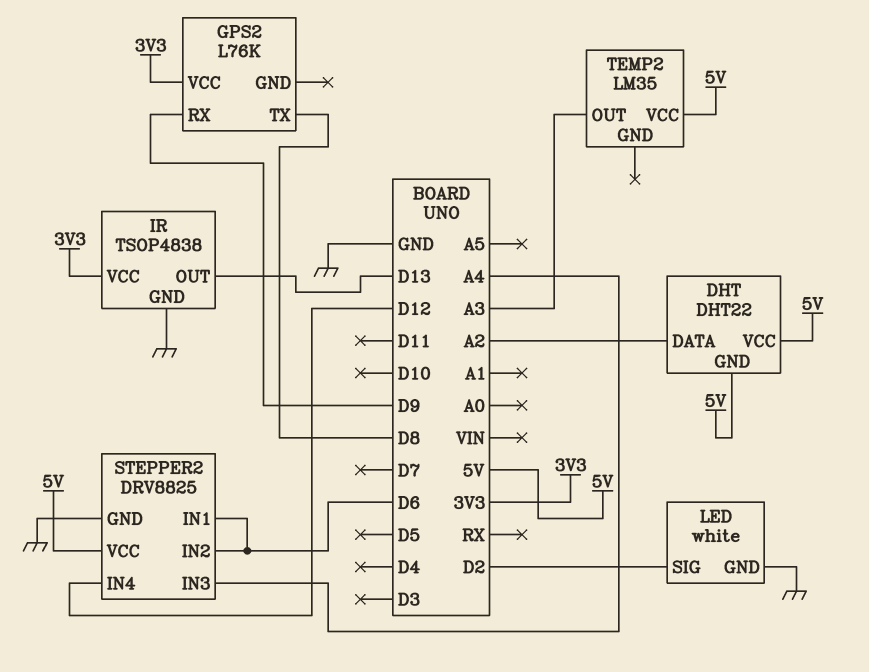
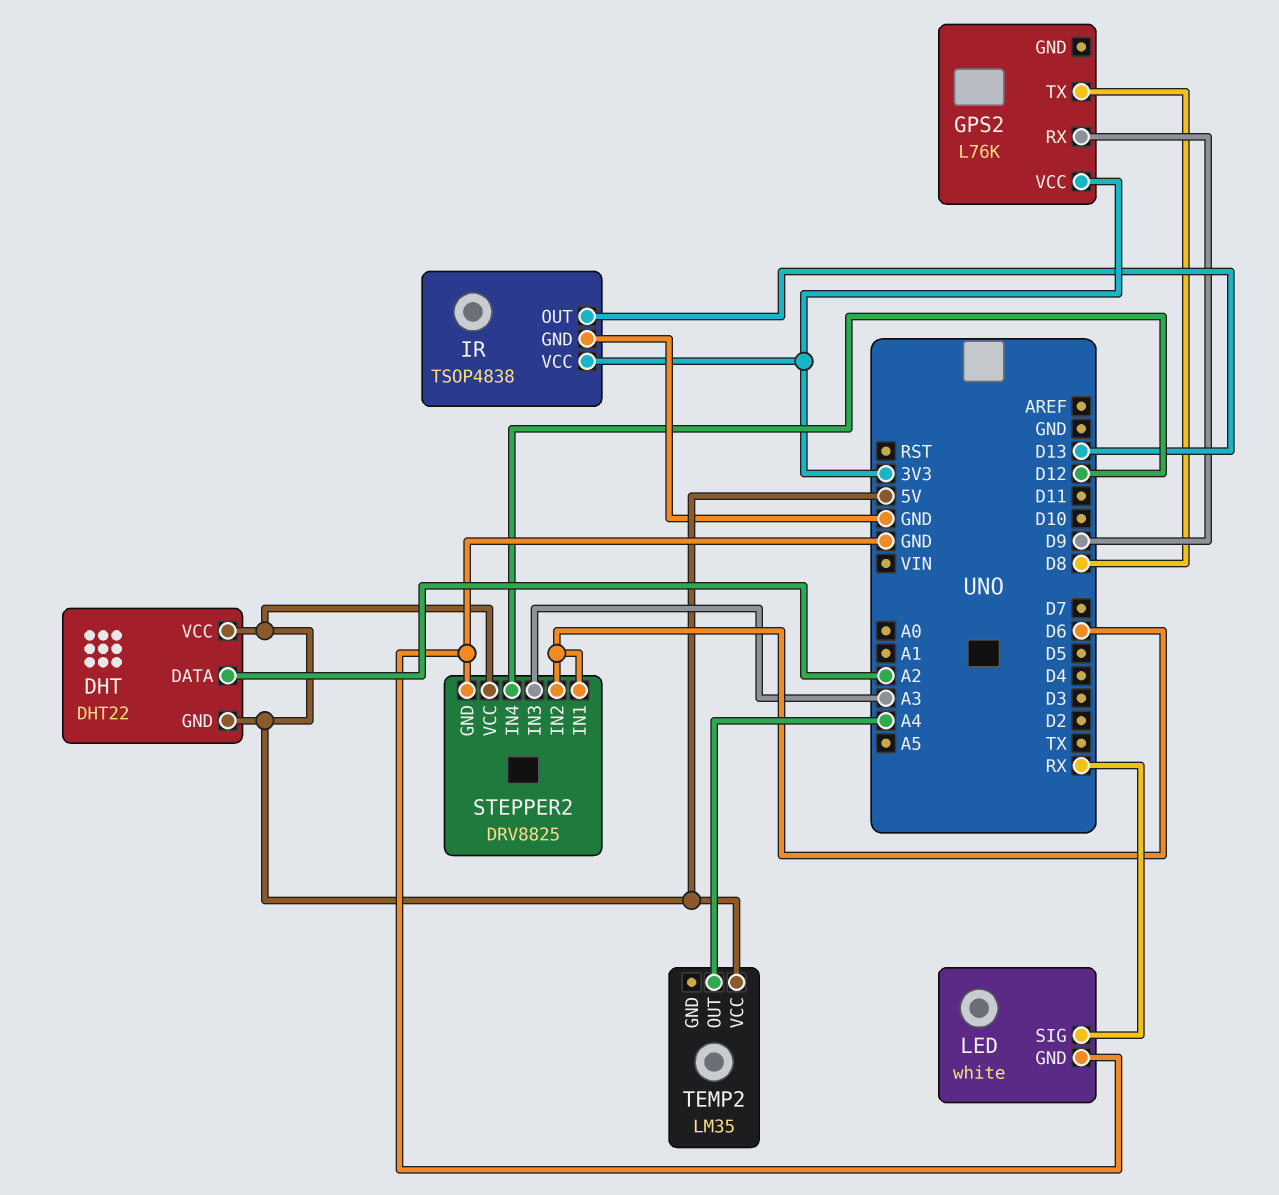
LED pin SIG: D2 -> RX
STEPPER2 pin IN3: A4 -> A3
TEMP2 pin OUT: A3 -> A4

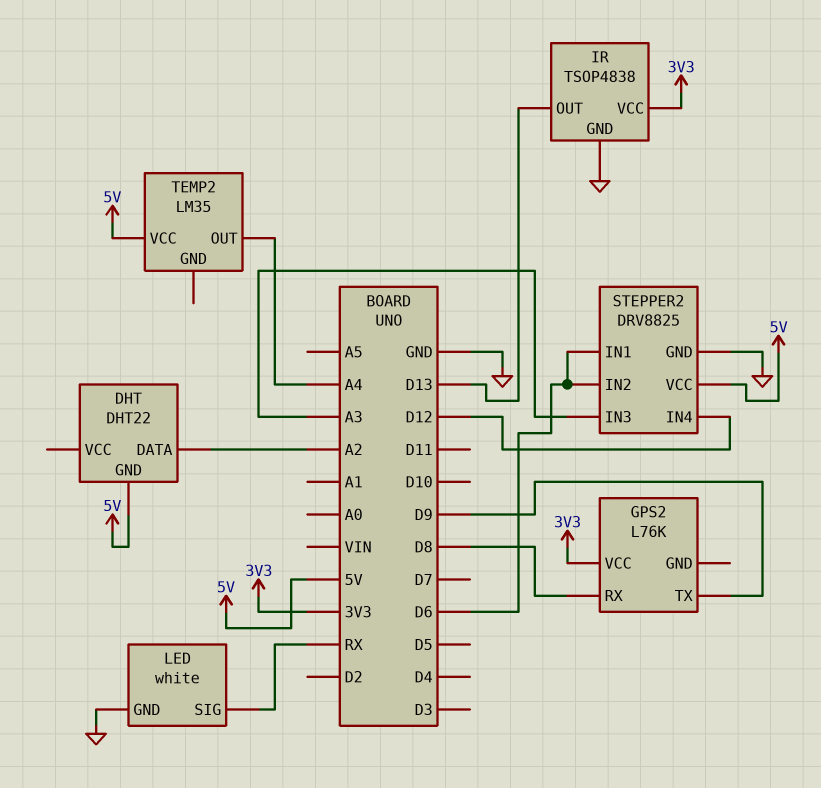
DHT pin VCC: 5V -> none
GPS2 pin RX: D9 -> D8
GPS2 pin TX: D8 -> D9

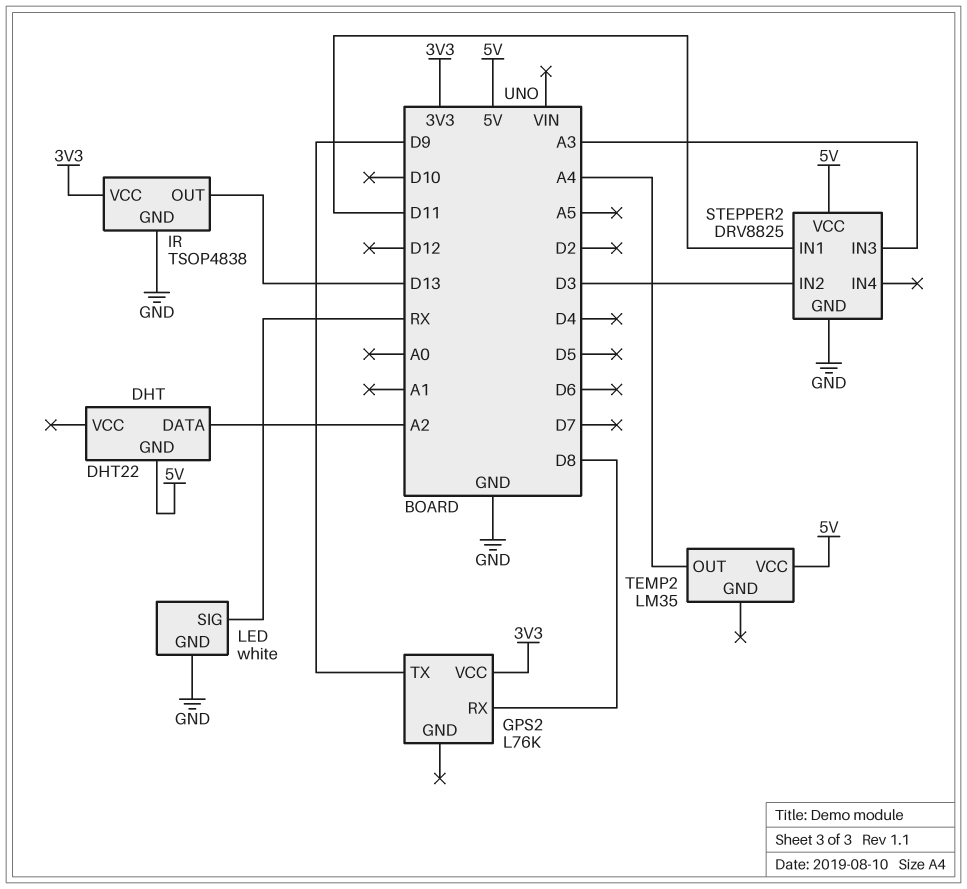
STEPPER2 pin IN1: D6 -> D11
STEPPER2 pin IN2: D6 -> D3
STEPPER2 pin IN4: D12 -> none

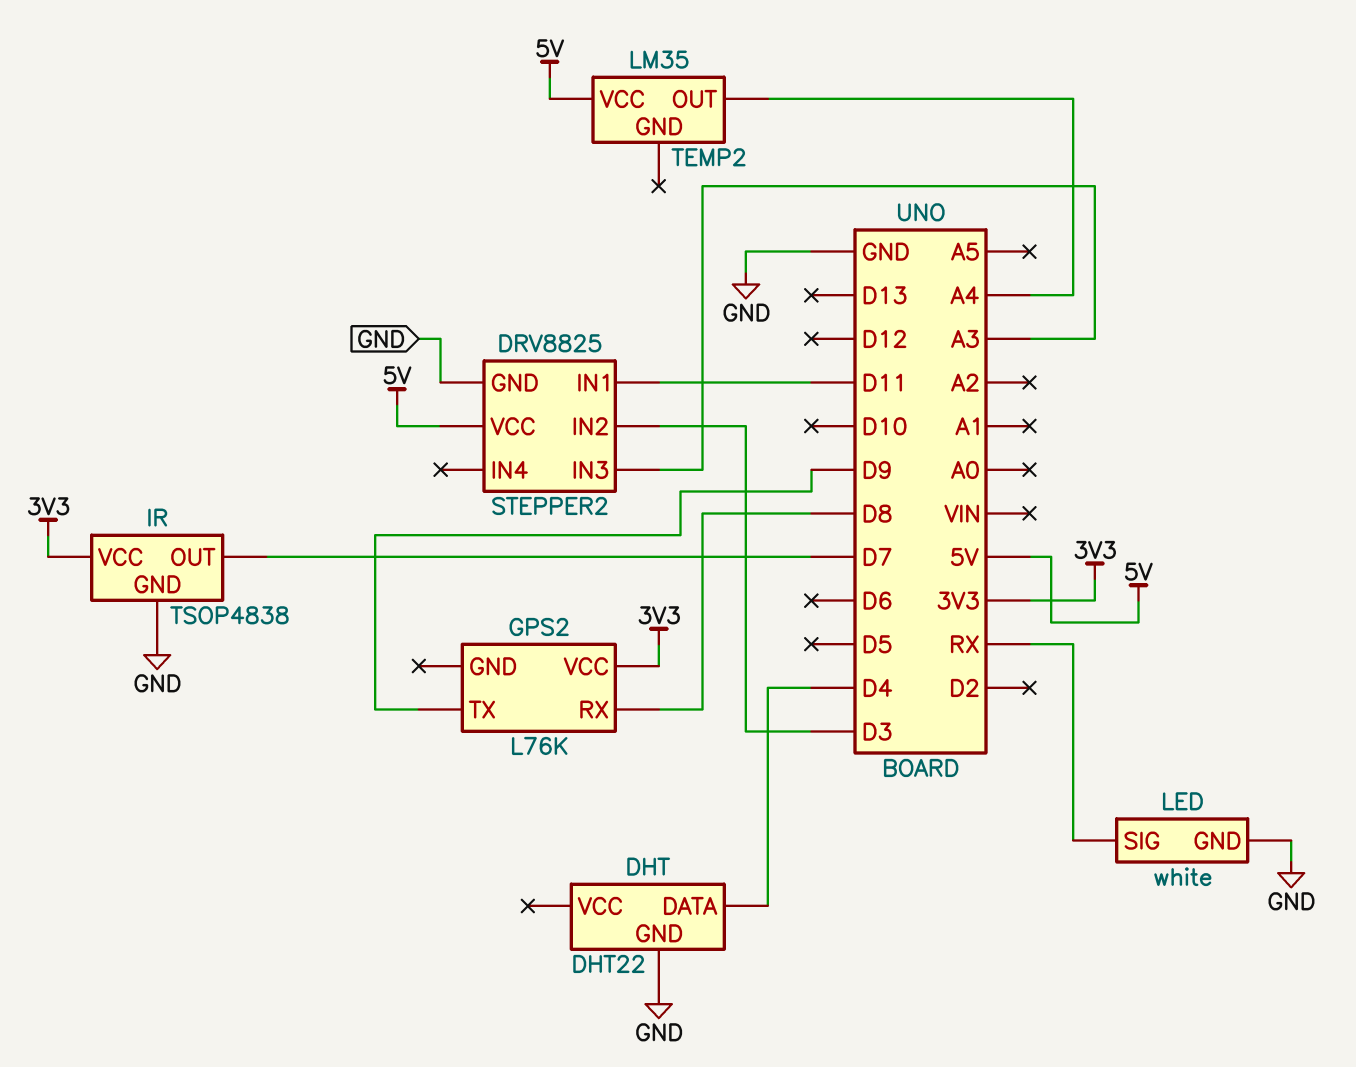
DHT pin DATA: A2 -> D4
DHT pin GND: 5V -> GND
IR pin OUT: D13 -> D7

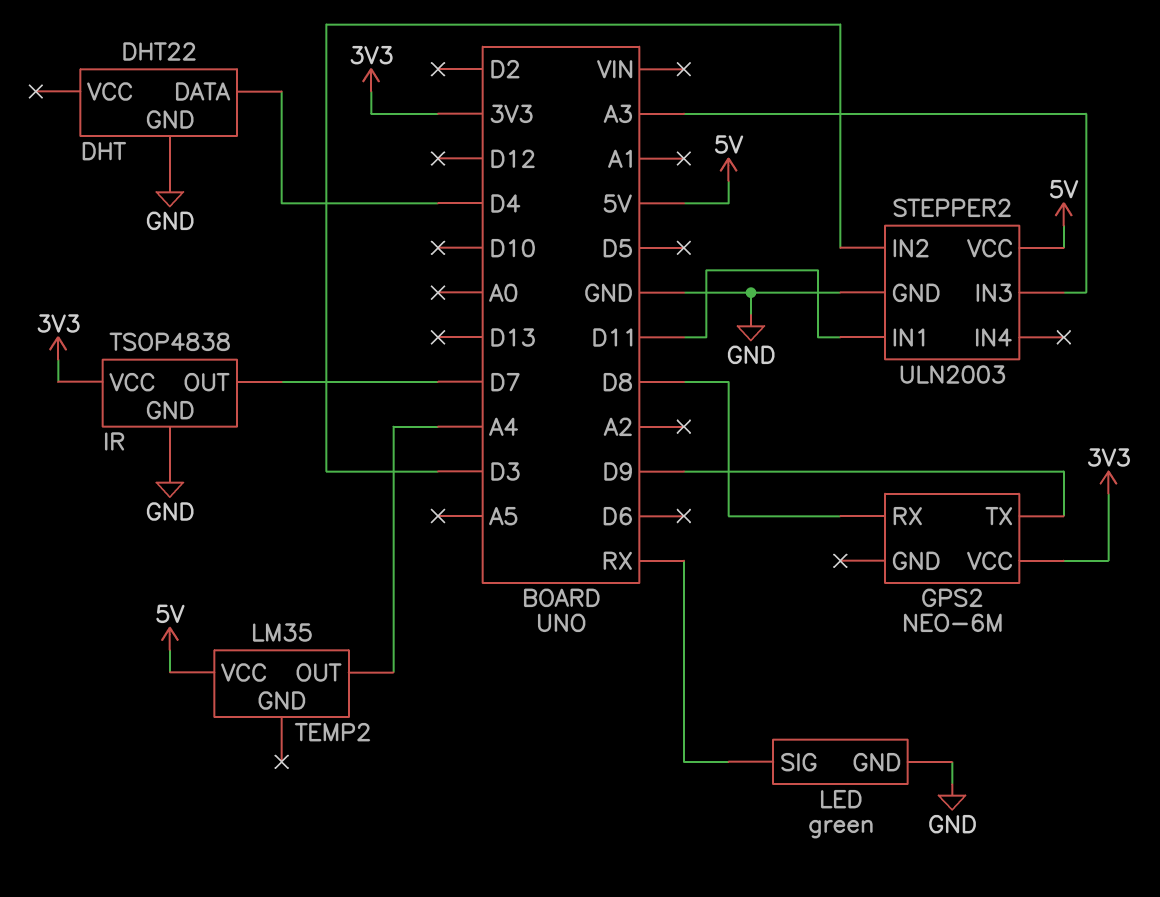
GPS2: L76K -> NEO-6M
LED: white -> green
STEPPER2: DRV8825 -> ULN2003

